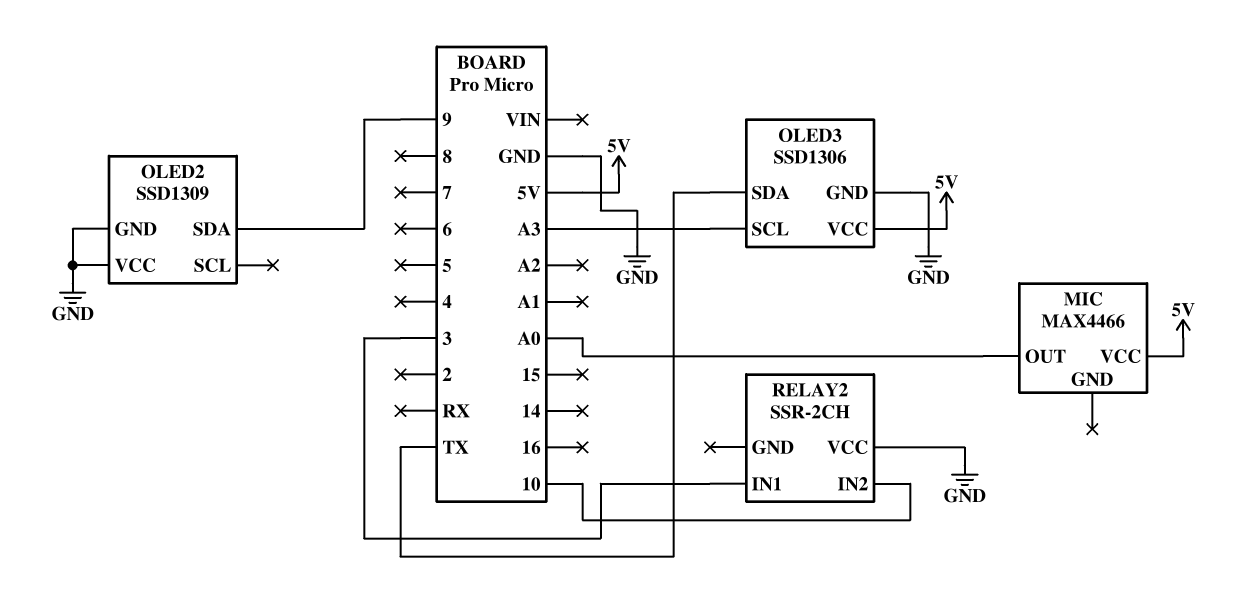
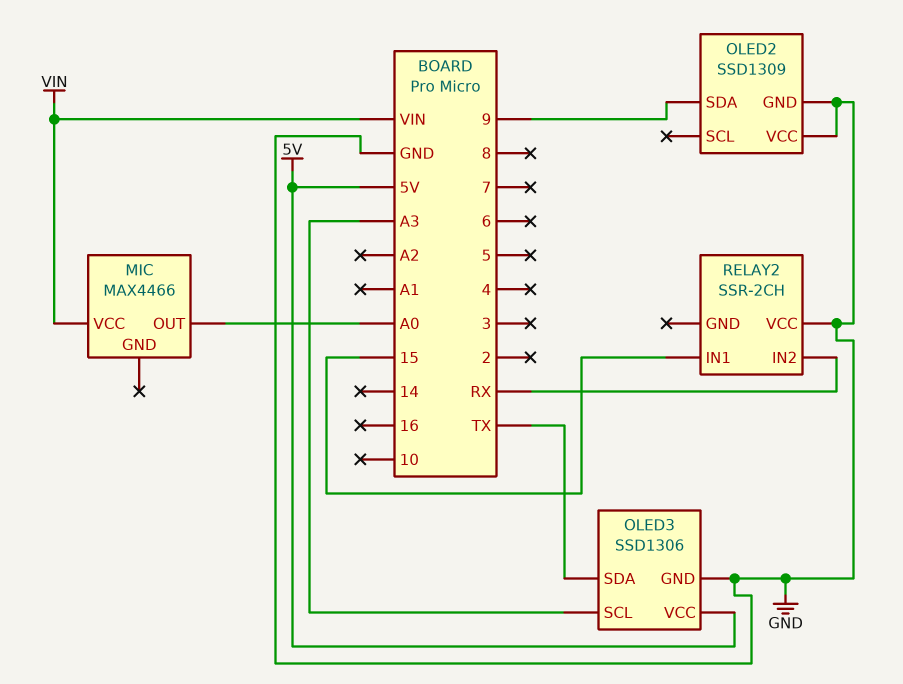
MIC pin VCC: 5V -> VIN
RELAY2 pin IN1: 3 -> 15
RELAY2 pin IN2: 10 -> RX

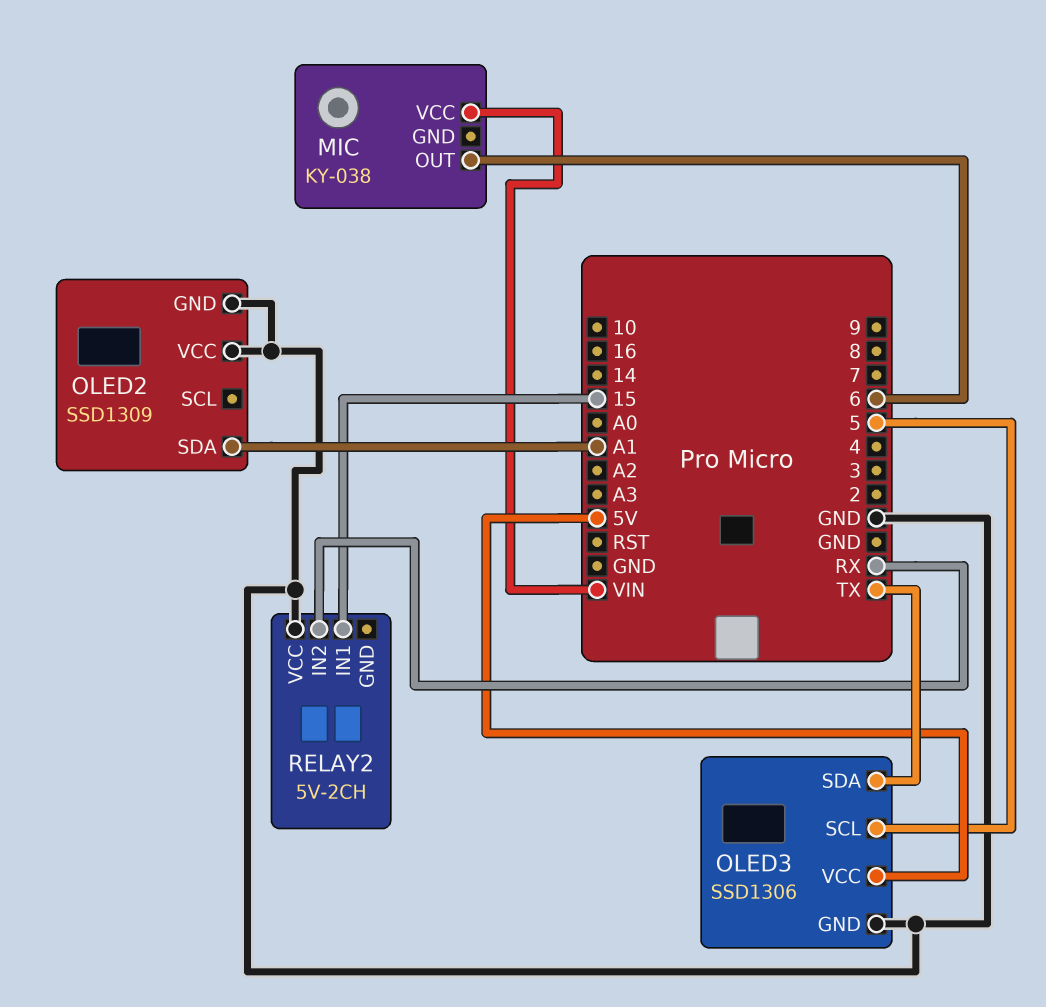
MIC: MAX4466 -> KY-038
MIC pin OUT: A0 -> 6
OLED2 pin SDA: 9 -> A1
OLED3 pin SCL: A3 -> 5
RELAY2: SSR-2CH -> 5V-2CH

